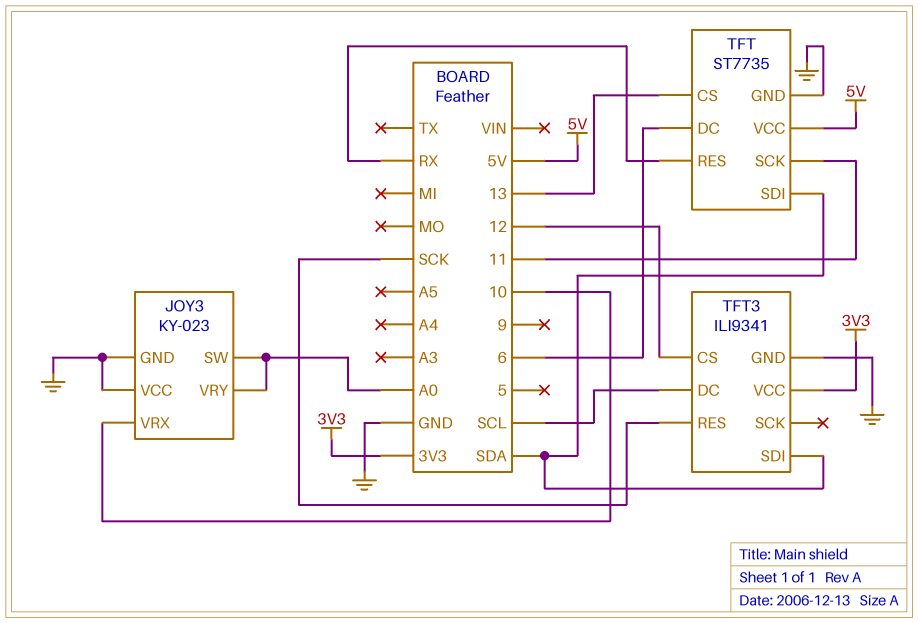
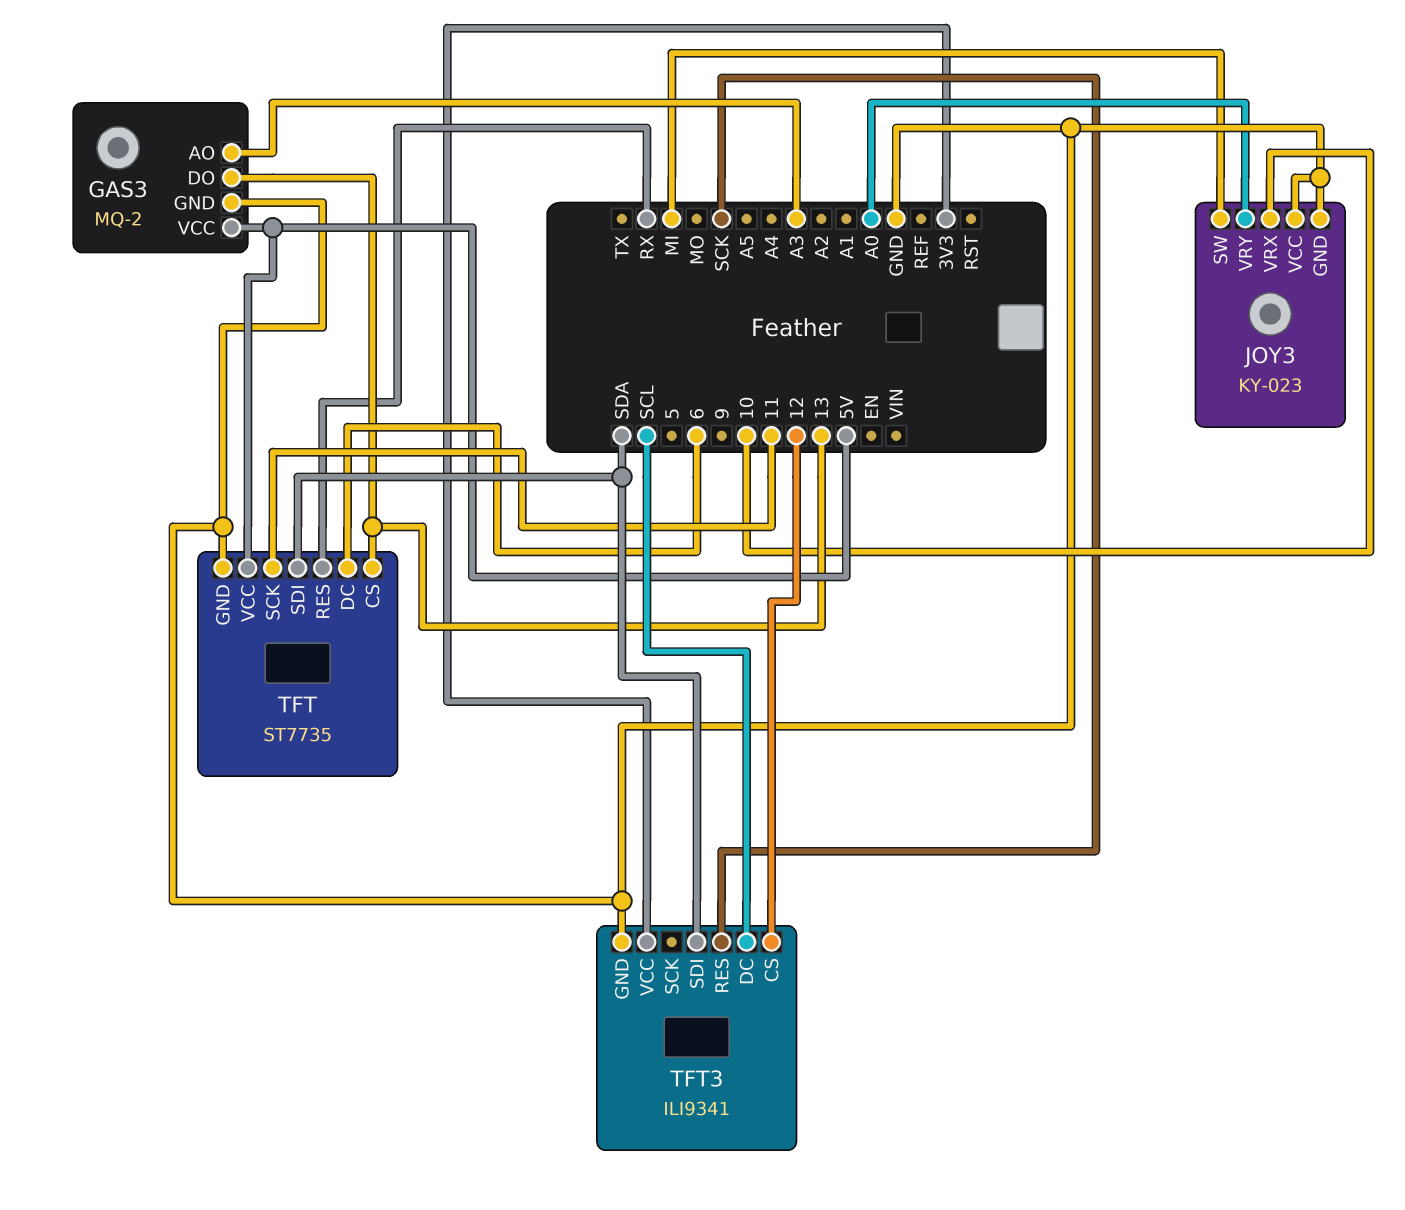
GAS3: none -> MQ-2
GAS3 pin AO: none -> A3
GAS3 pin DO: none -> 13
GAS3 pin GND: none -> GND
GAS3 pin VCC: none -> 5V
JOY3 pin SW: A0 -> MI

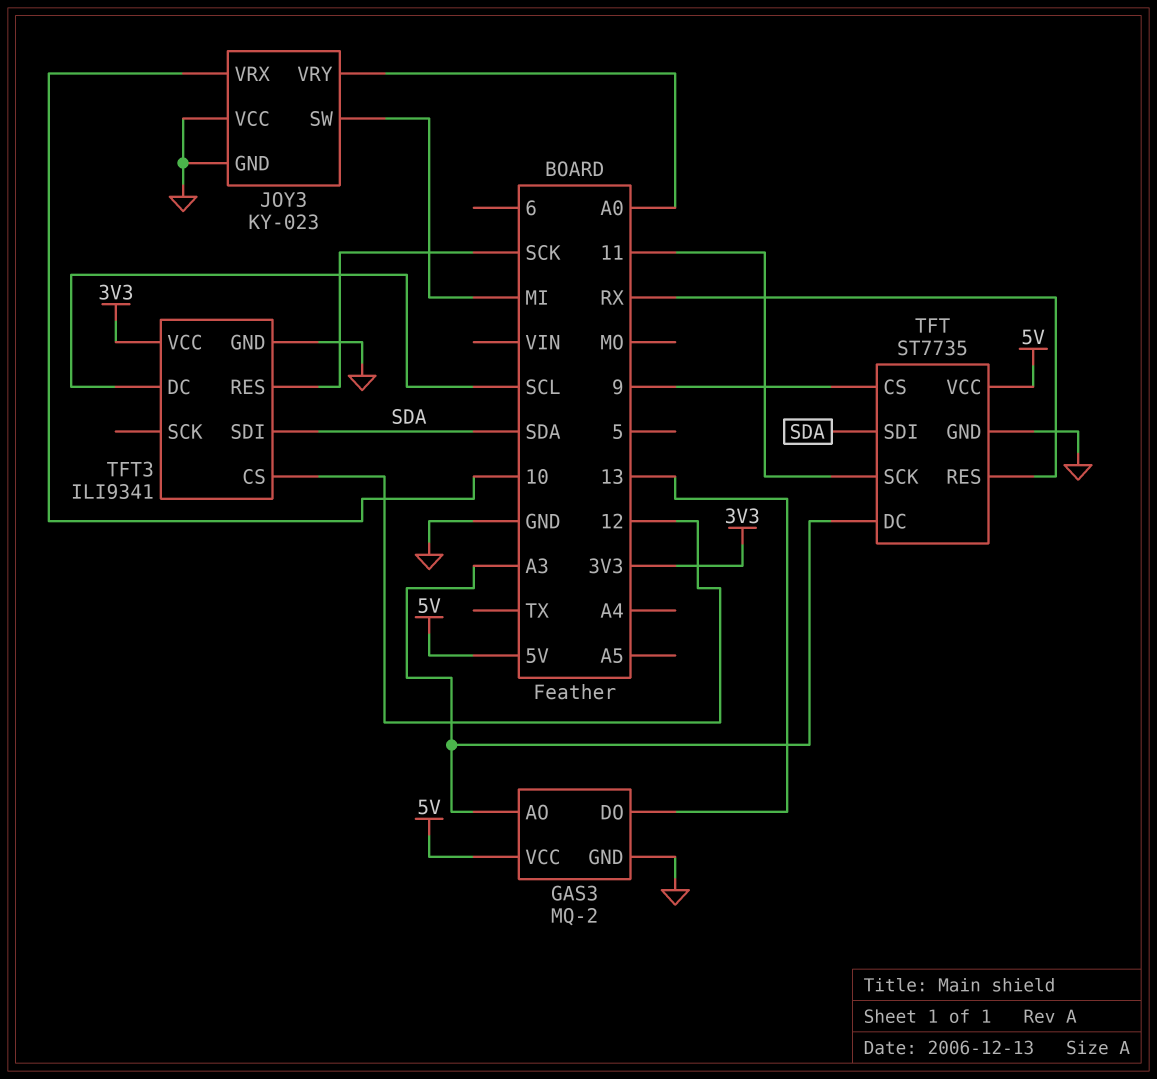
TFT pin CS: 13 -> 9
TFT pin DC: 6 -> A3

